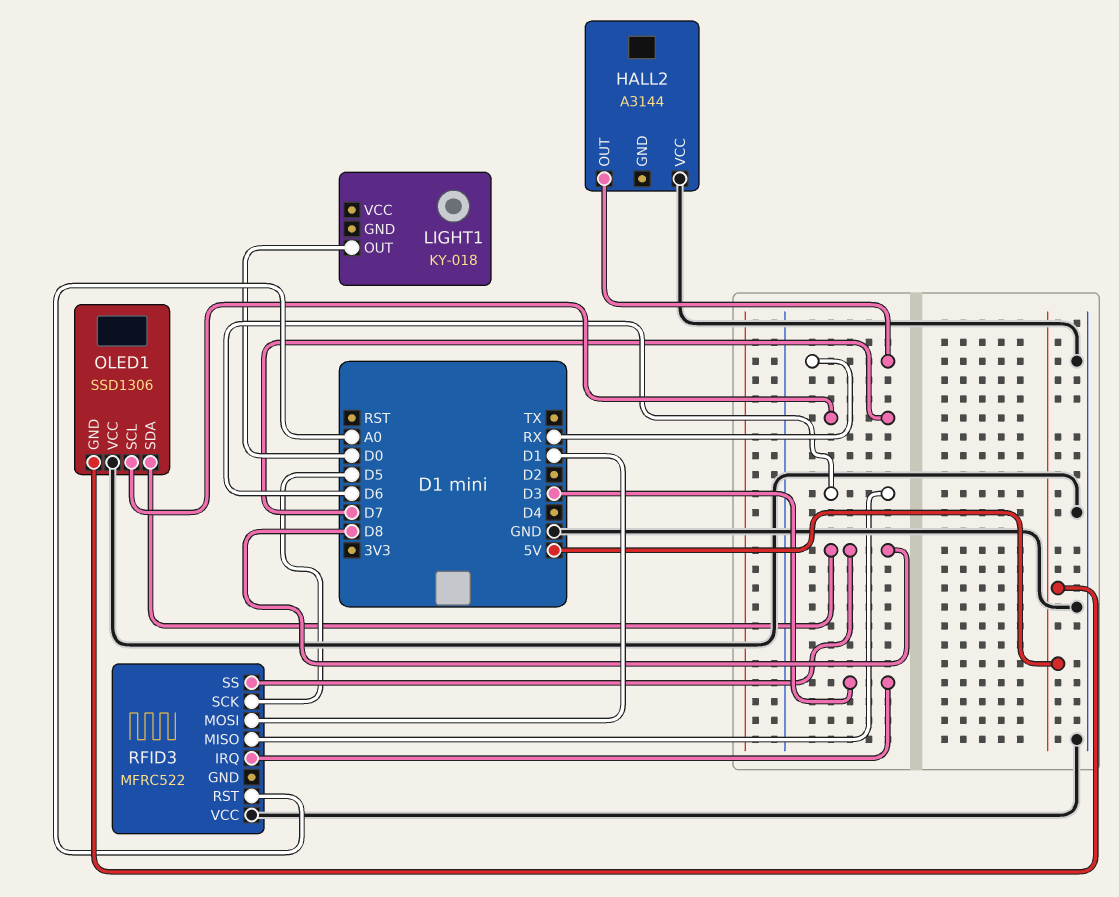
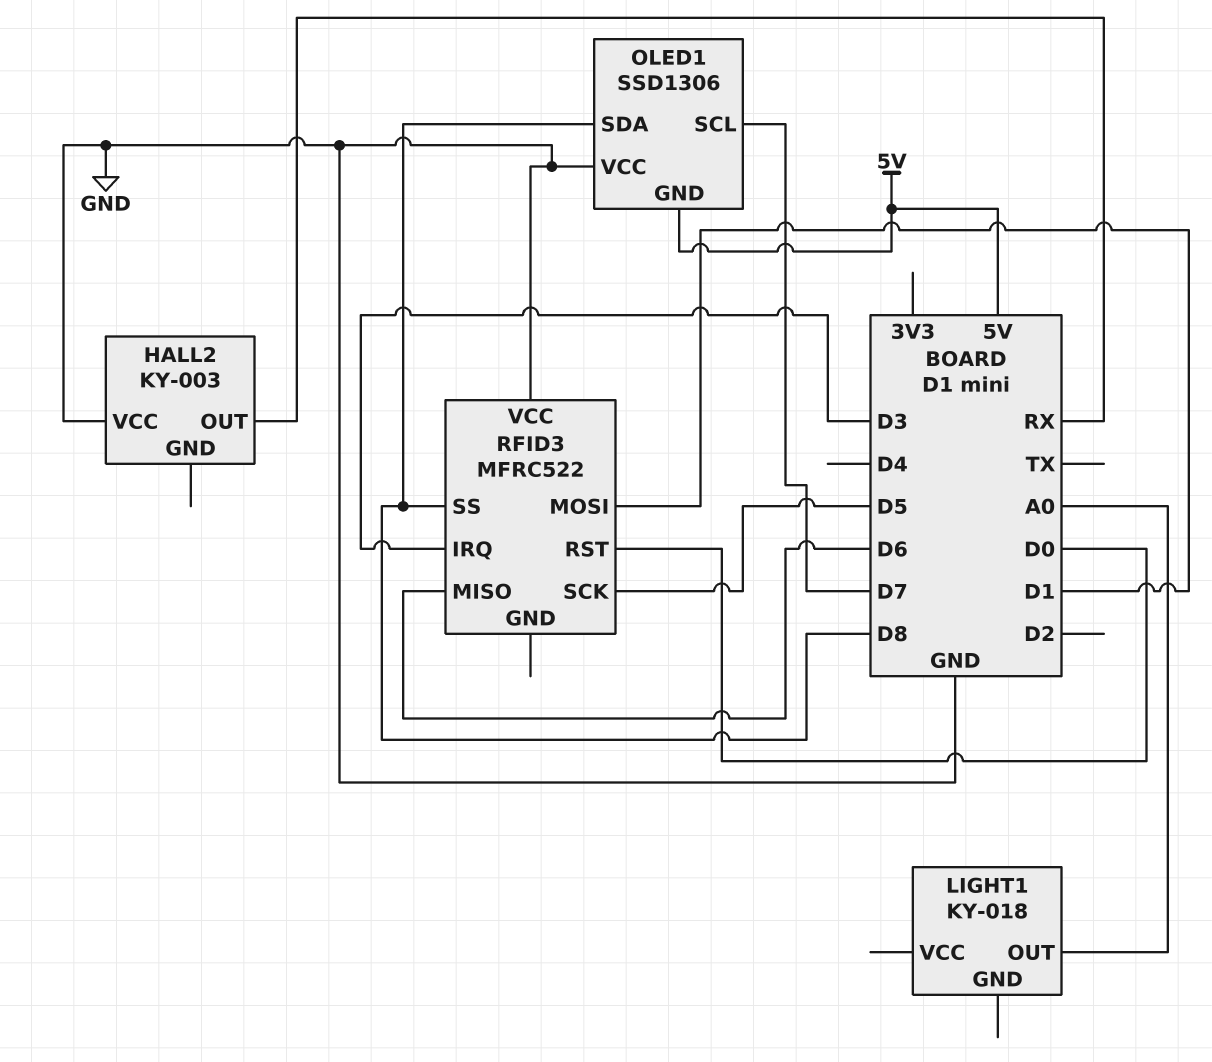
HALL2: A3144 -> KY-003
LIGHT1 pin OUT: D0 -> A0
RFID3 pin RST: A0 -> D0

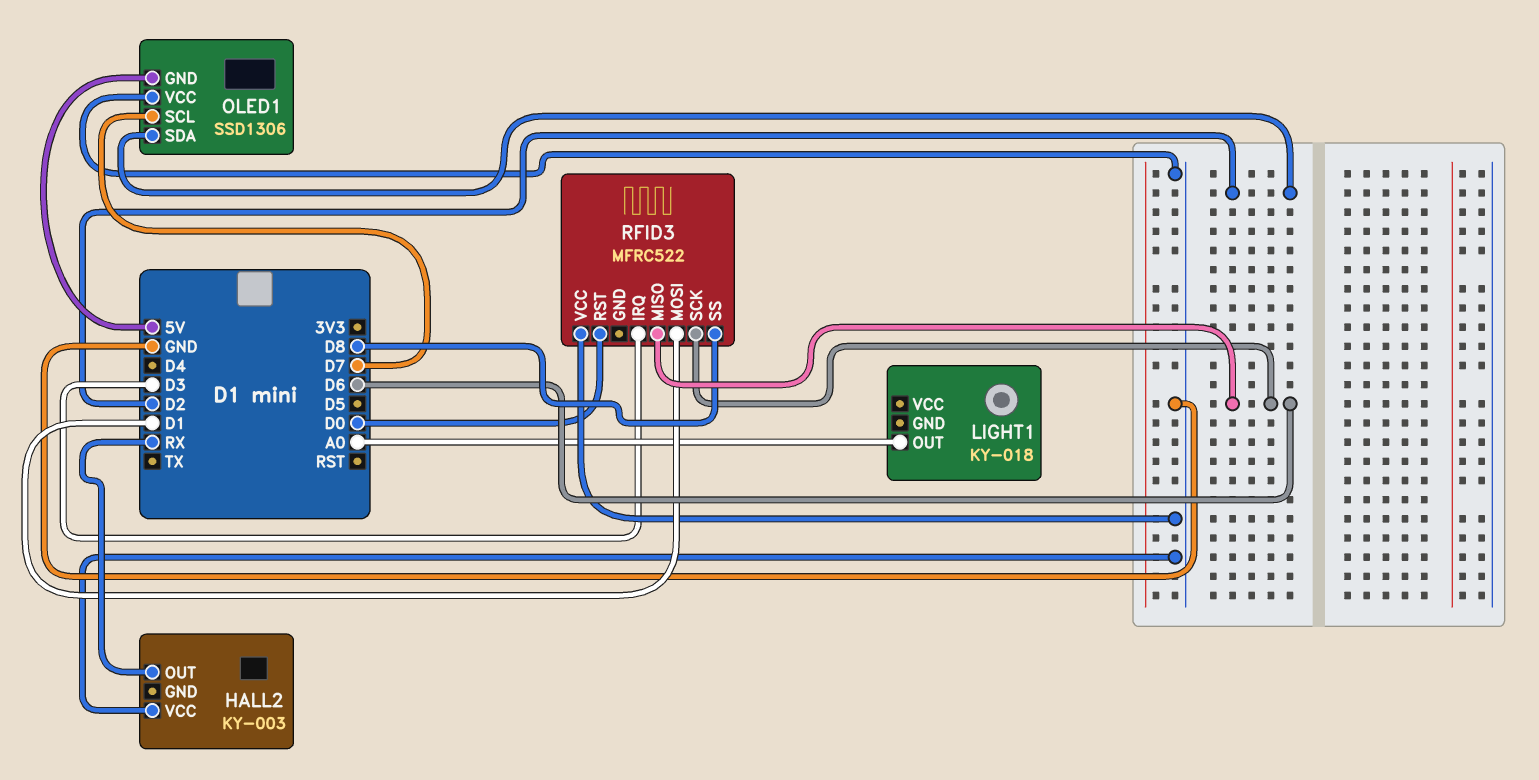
OLED1 pin SDA: D8 -> D2
RFID3 pin SCK: D5 -> D6

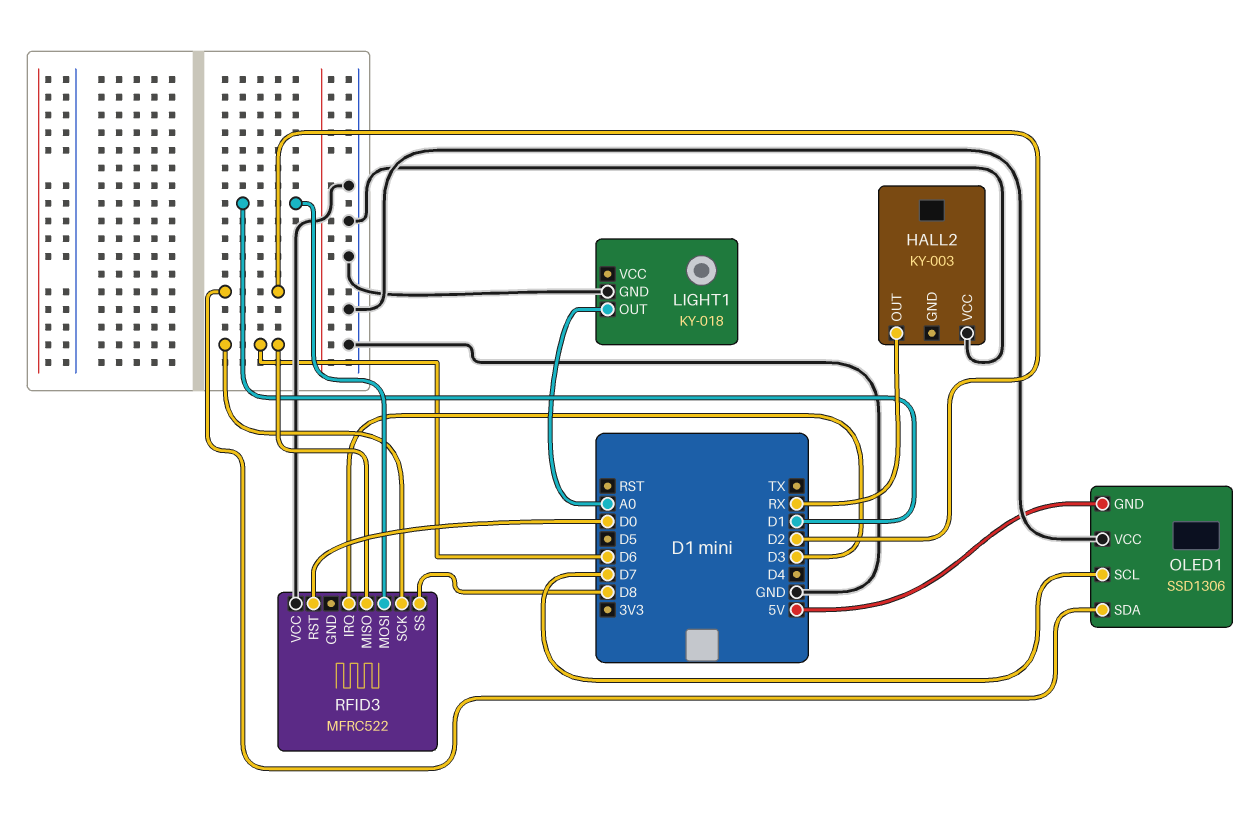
LIGHT1 pin GND: none -> GND

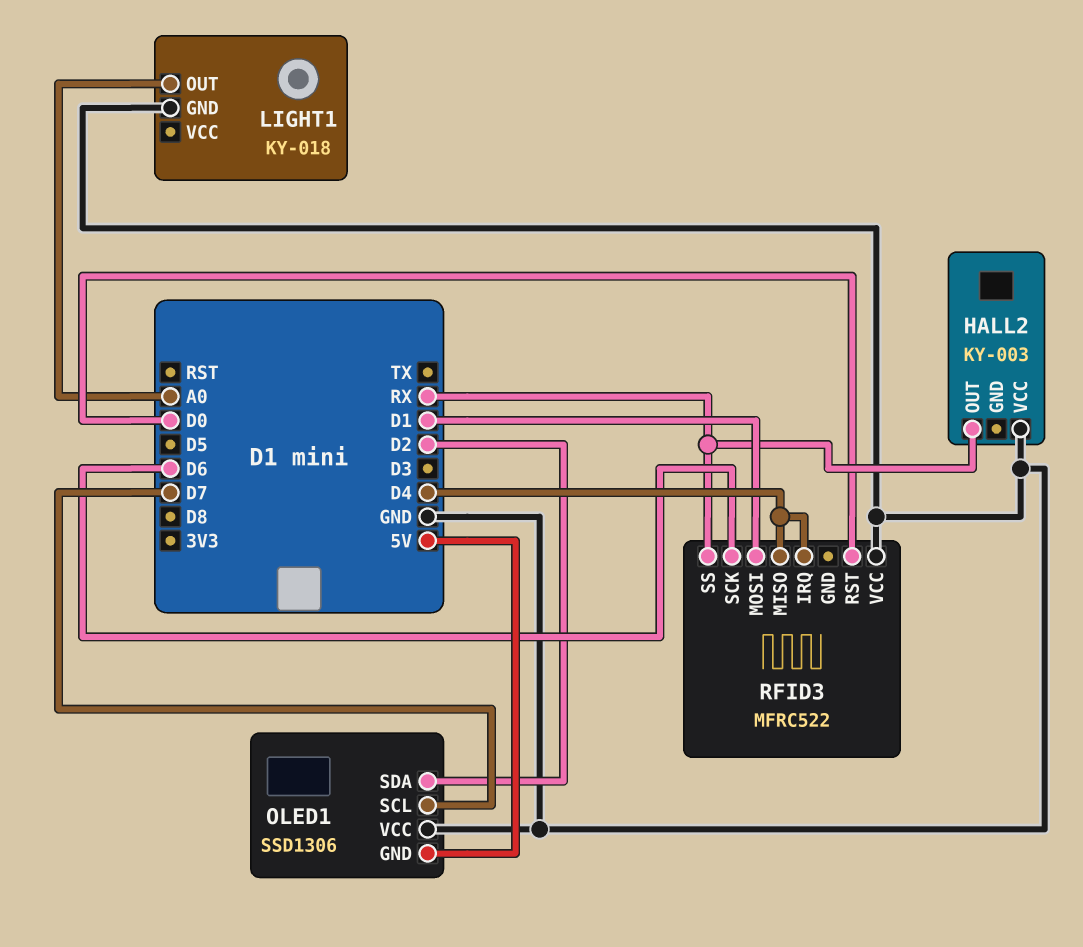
RFID3 pin IRQ: D3 -> D4
RFID3 pin MISO: D6 -> D4
RFID3 pin SS: D8 -> RX

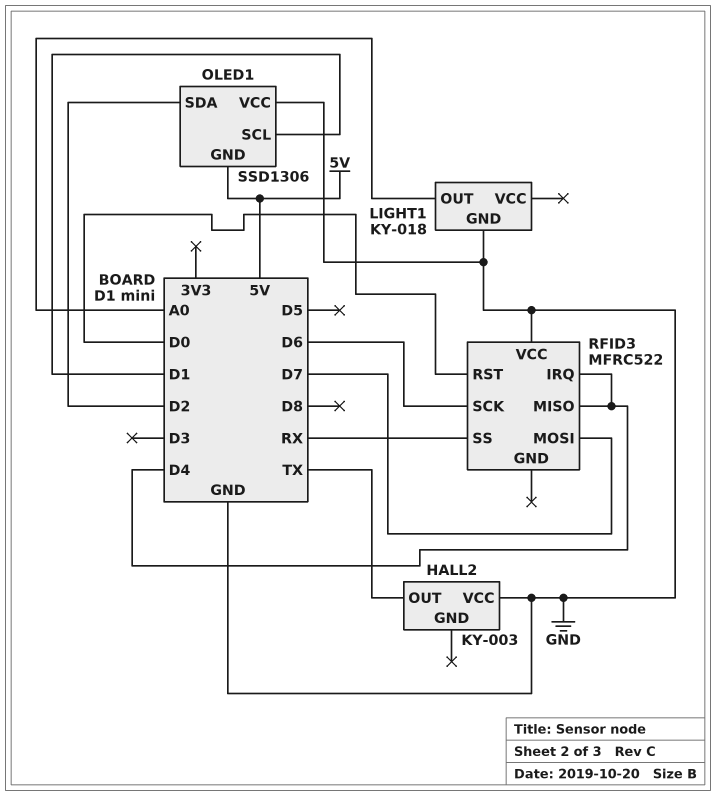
HALL2 pin OUT: RX -> TX
OLED1 pin SCL: D7 -> D1
RFID3 pin MOSI: D1 -> D7

